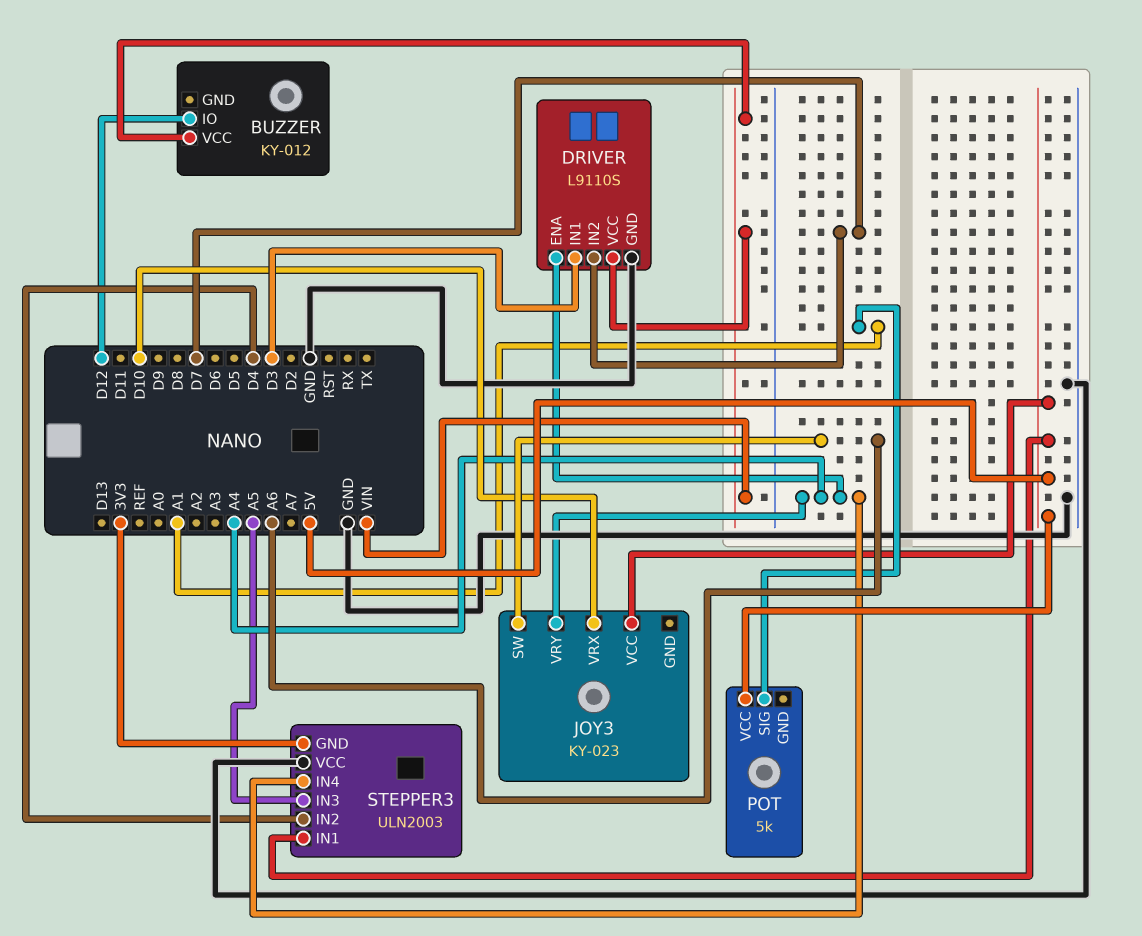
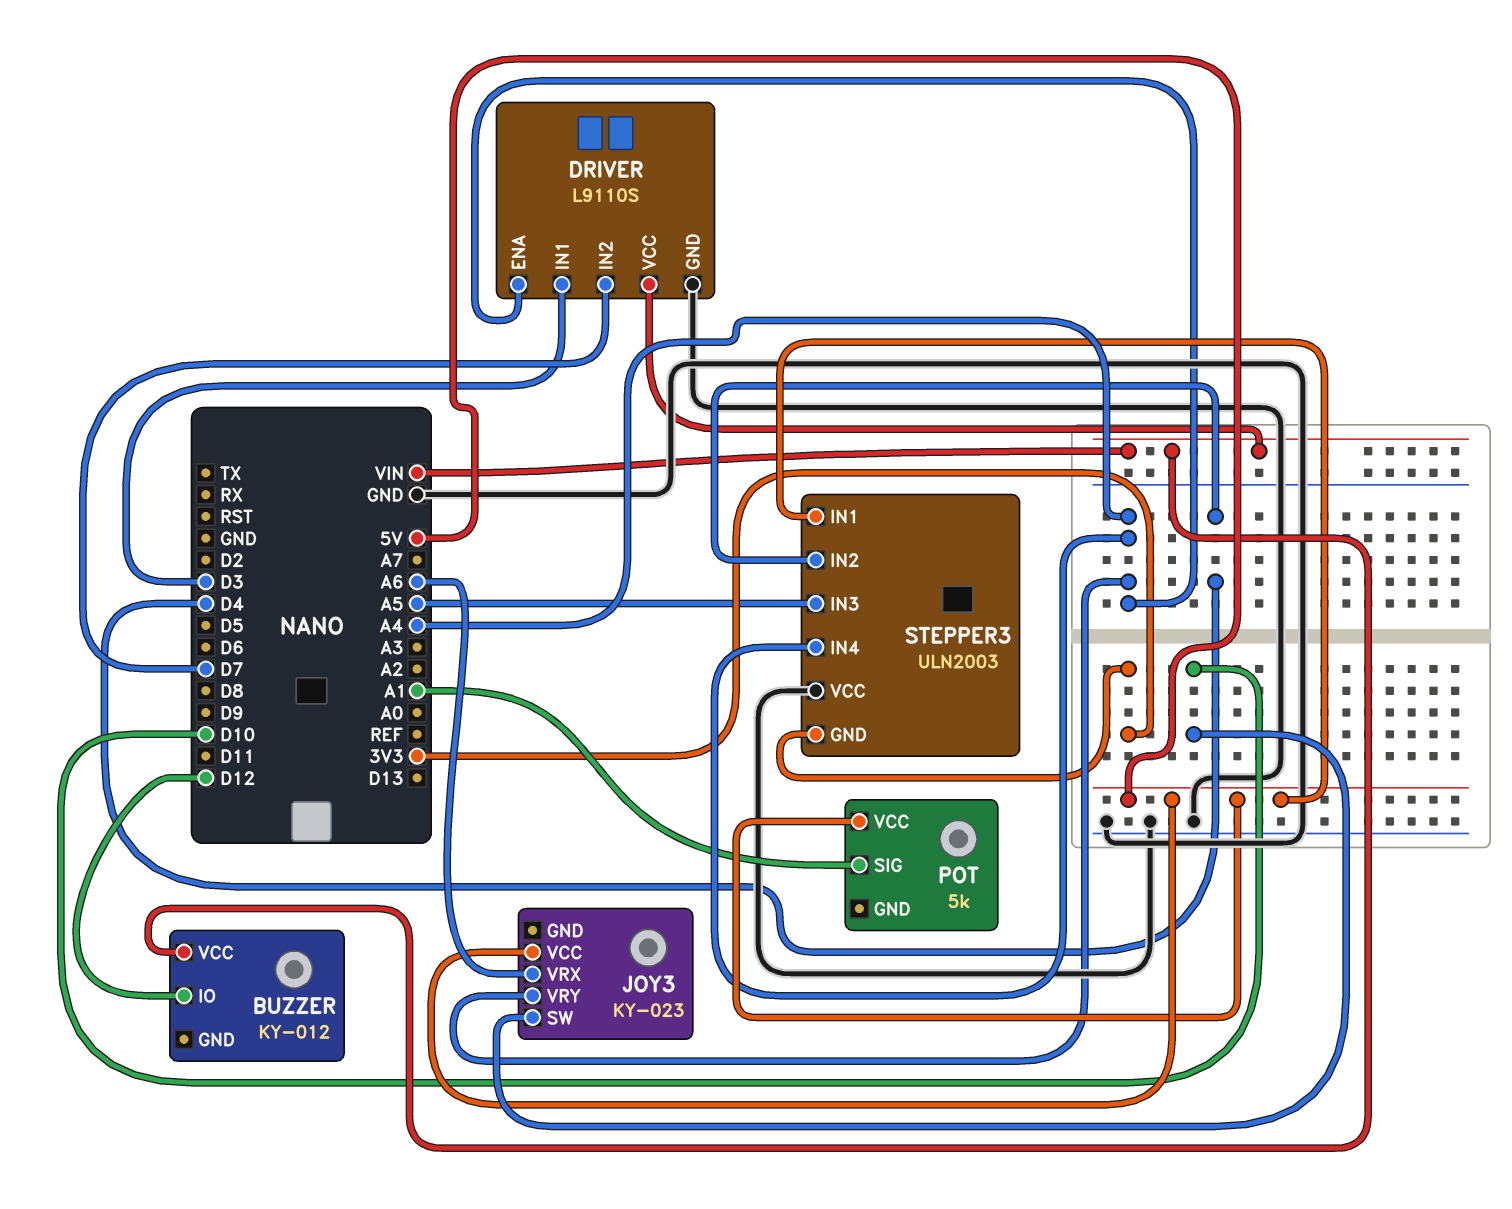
JOY3 pin SW: A6 -> D10
JOY3 pin VRX: D10 -> A6

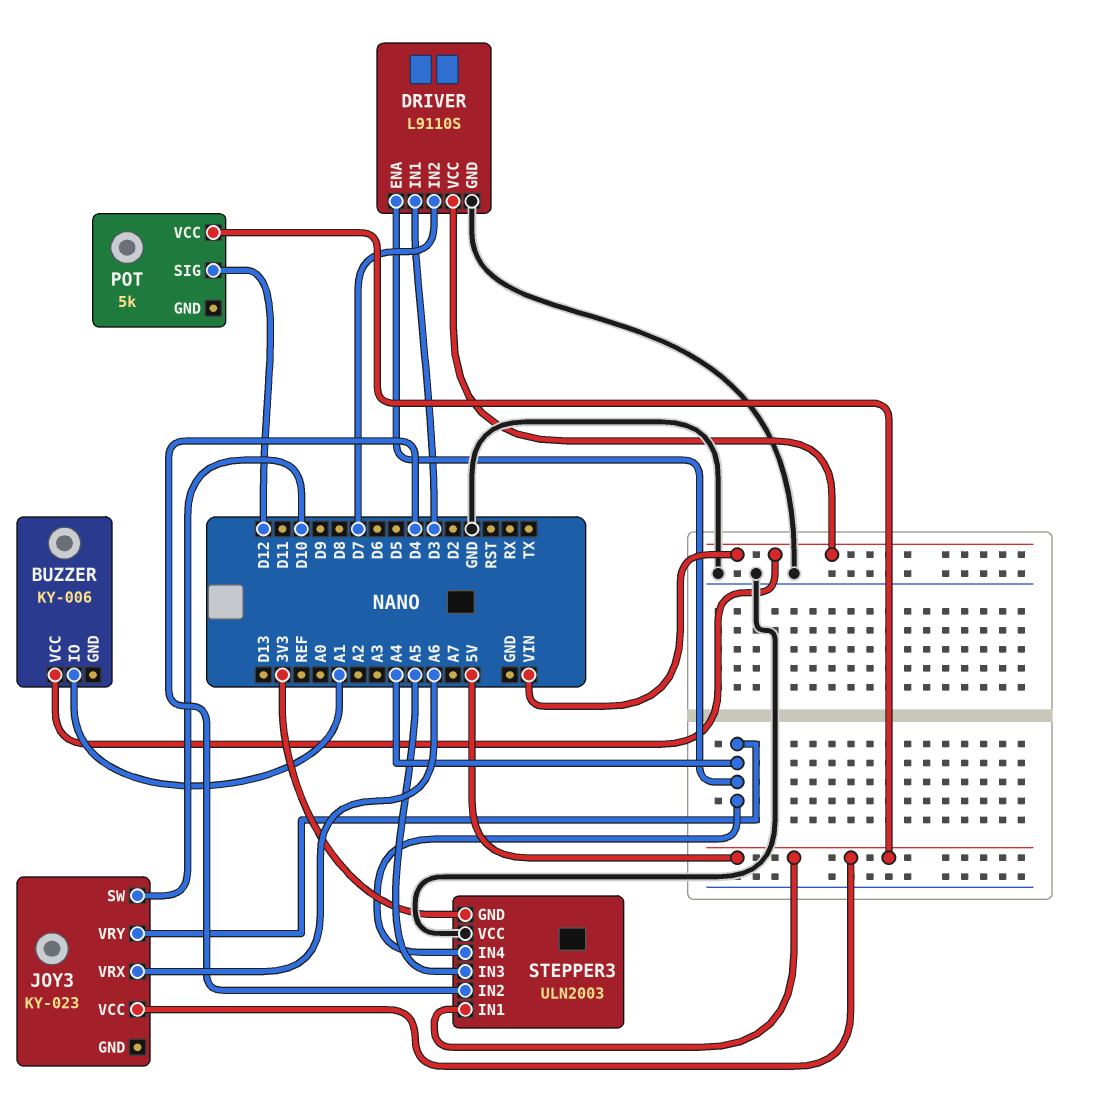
BUZZER: KY-012 -> KY-006
BUZZER pin IO: D12 -> A1
POT pin SIG: A1 -> D12

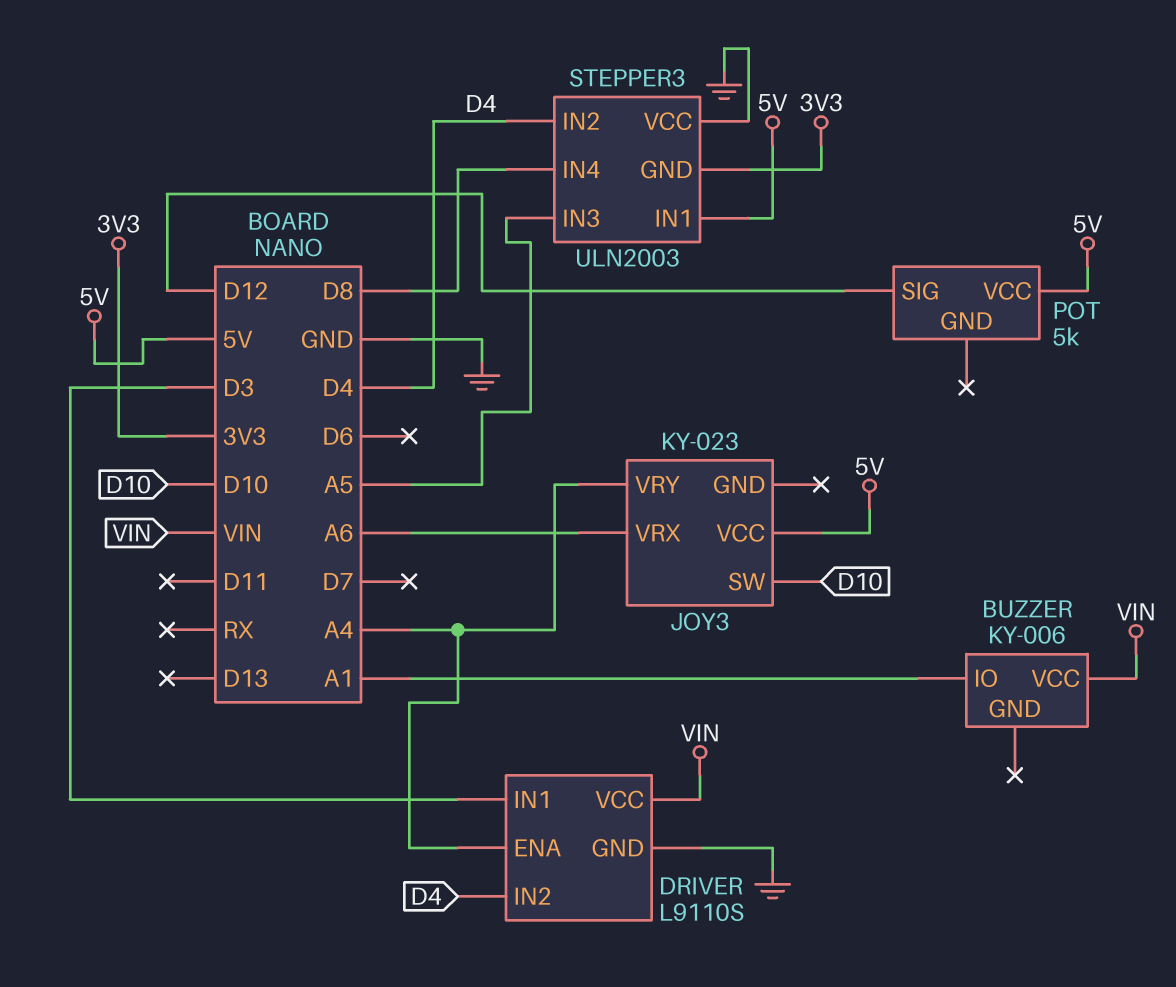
DRIVER pin IN2: D7 -> D4
STEPPER3 pin IN4: A4 -> D8

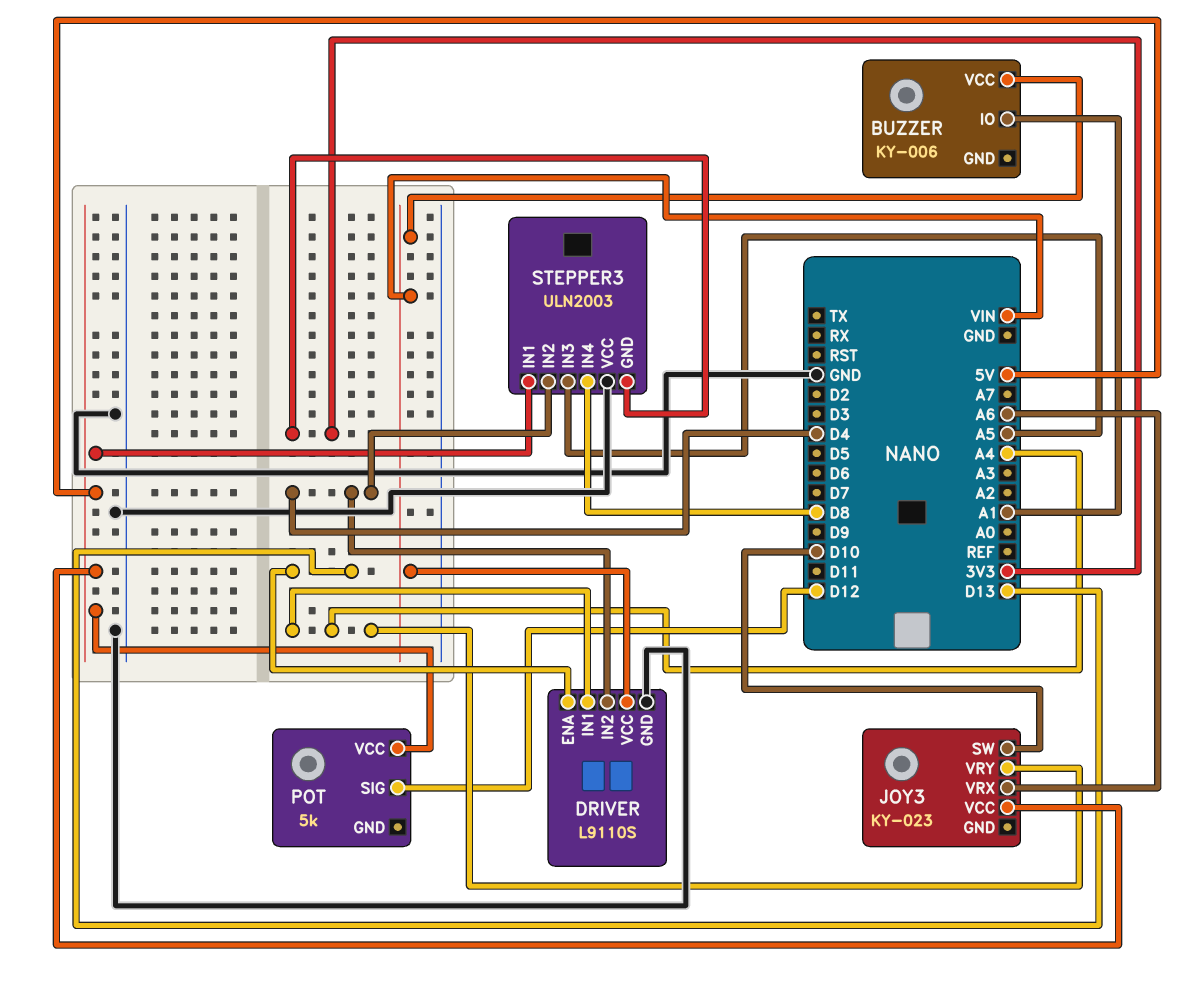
DRIVER pin ENA: A4 -> D13
DRIVER pin IN1: D3 -> A4

